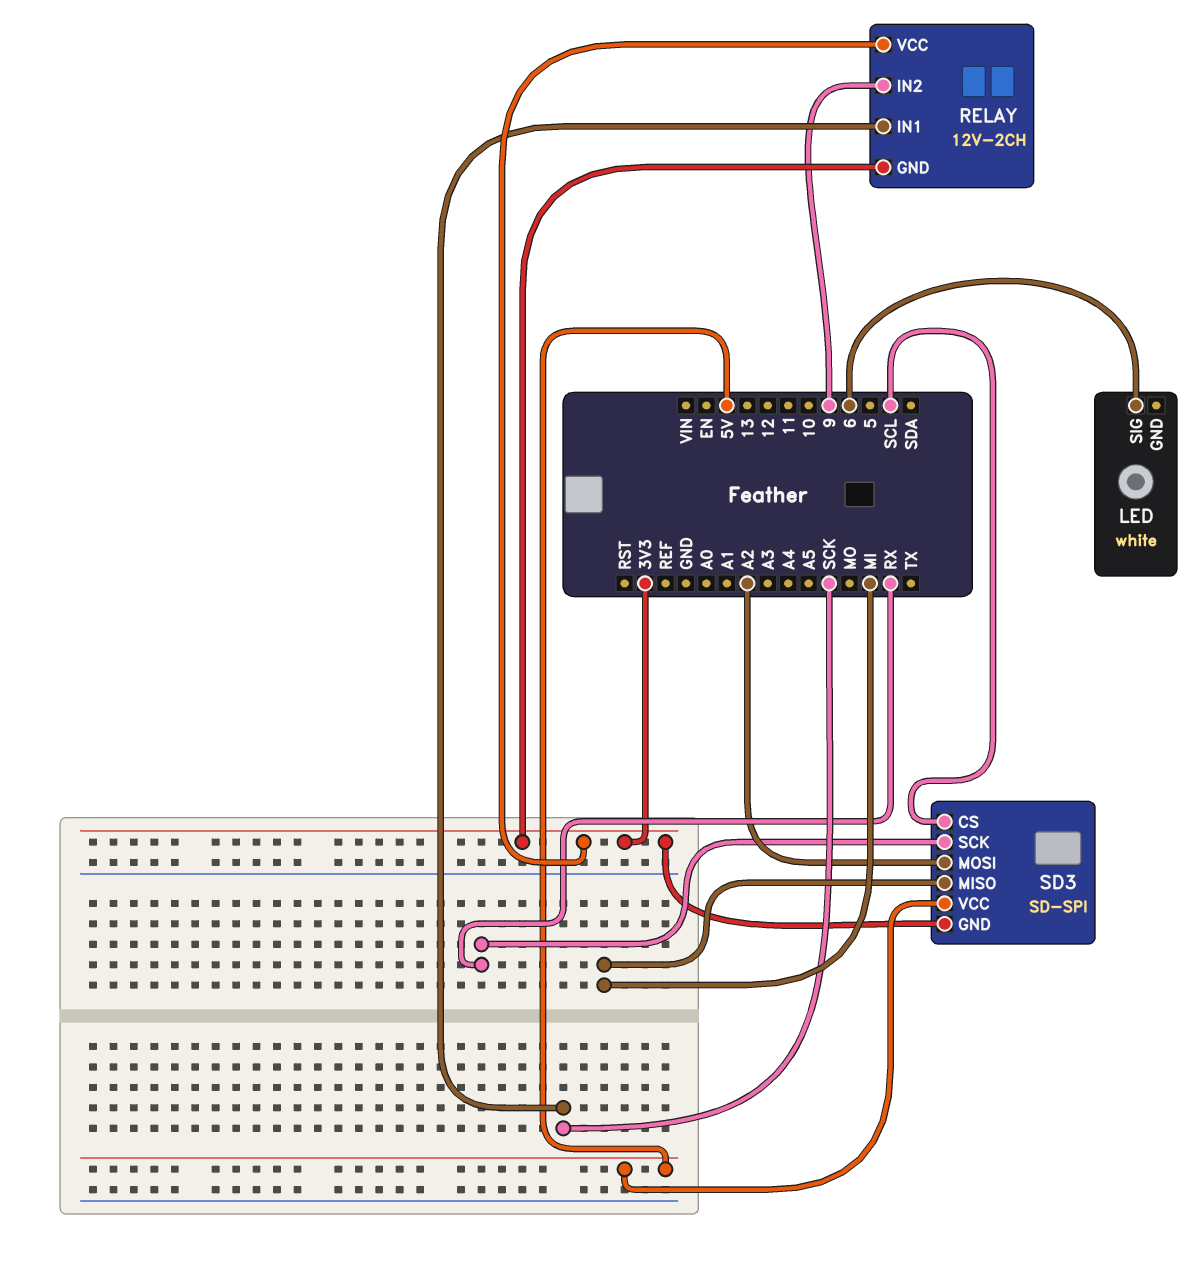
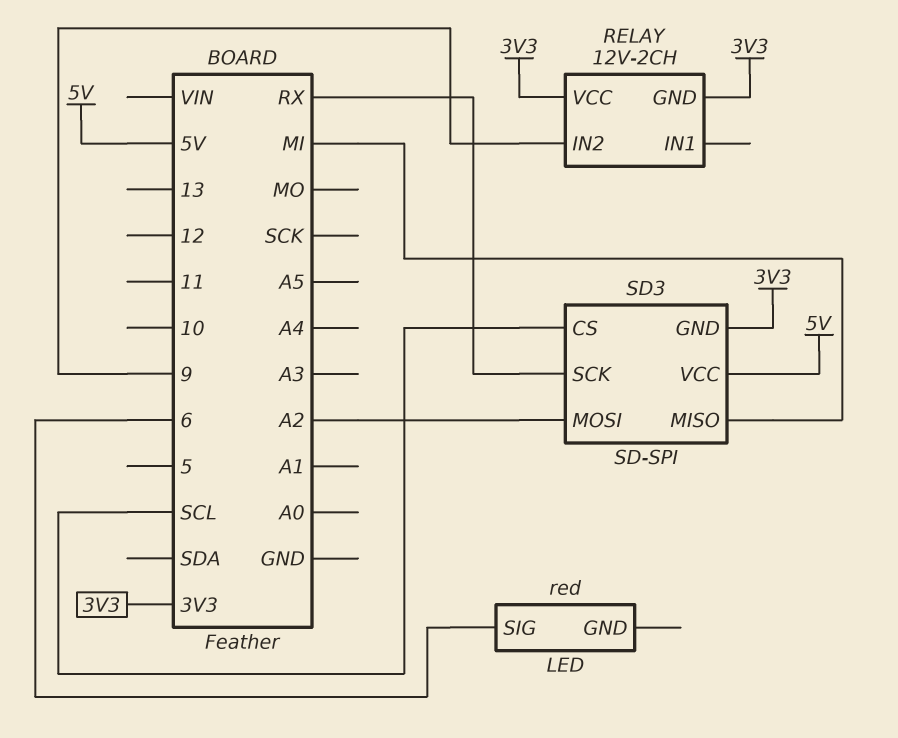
LED: white -> red
RELAY pin IN1: SCK -> none

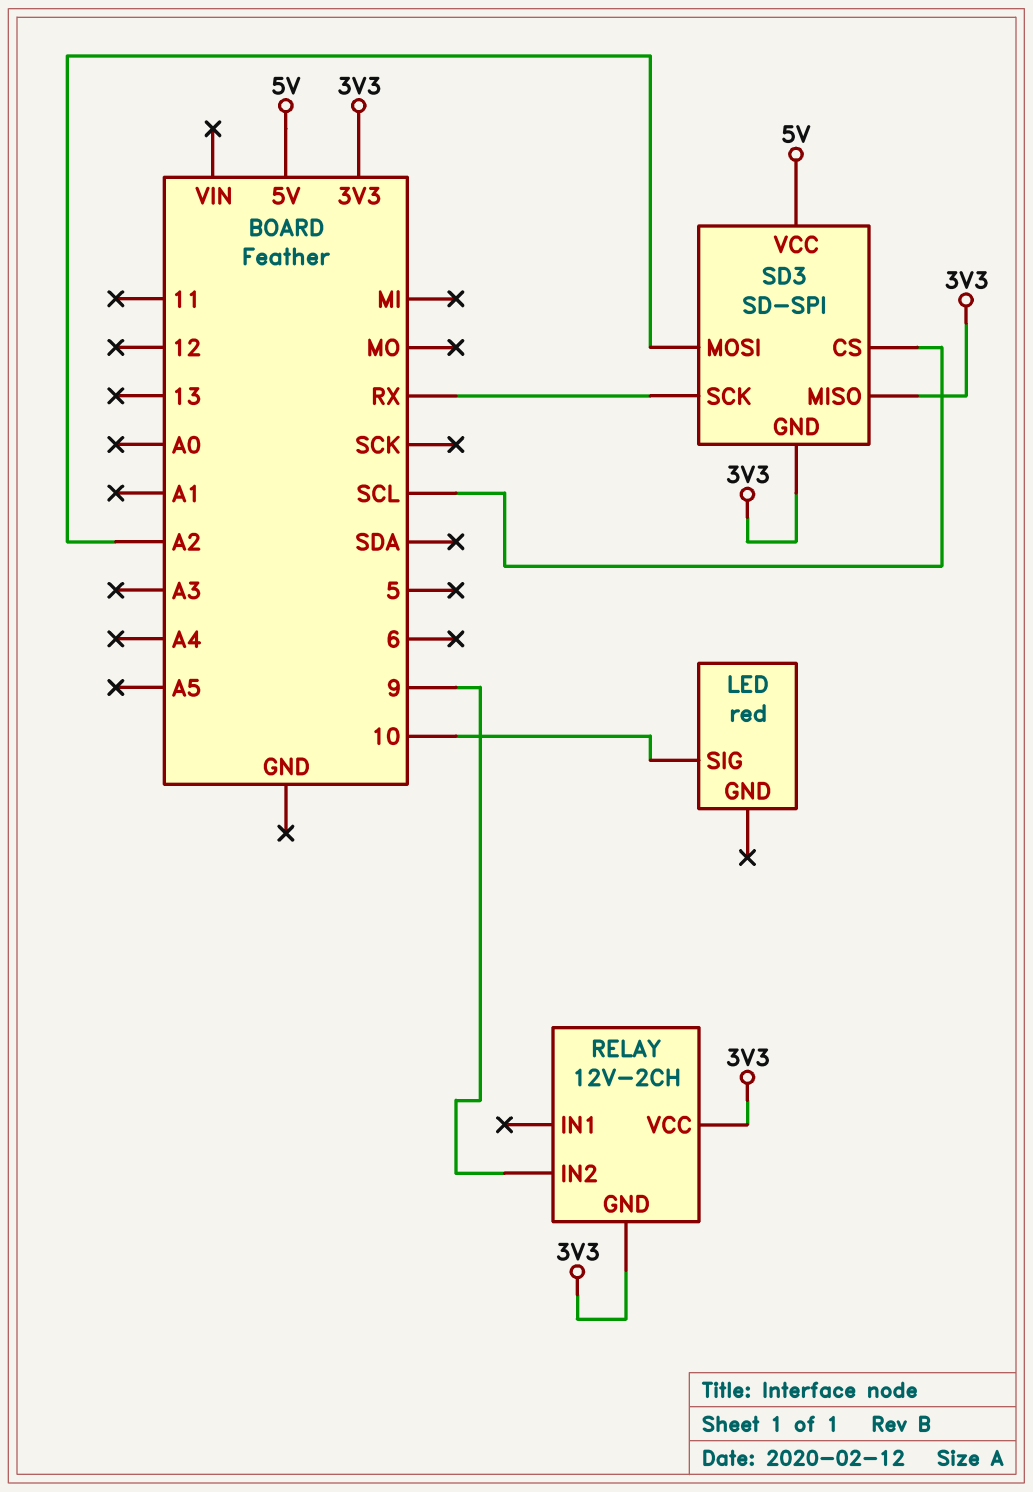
LED pin SIG: 6 -> 10
SD3 pin MISO: MI -> 3V3

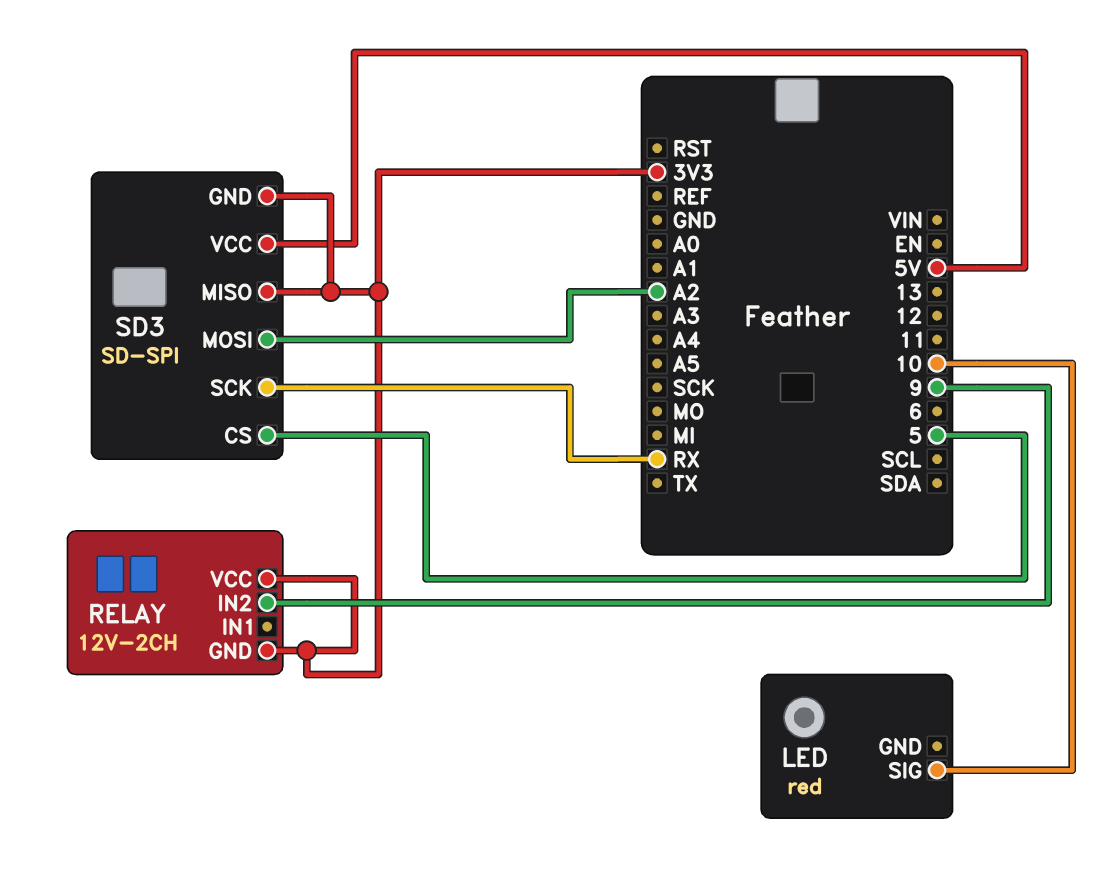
SD3 pin CS: SCL -> 5

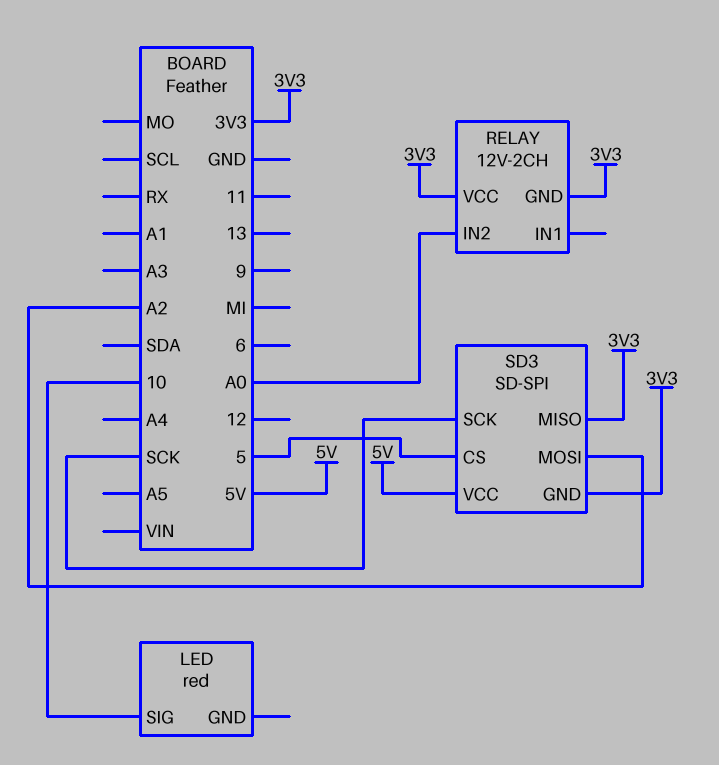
RELAY pin IN2: 9 -> A0
SD3 pin SCK: RX -> SCK

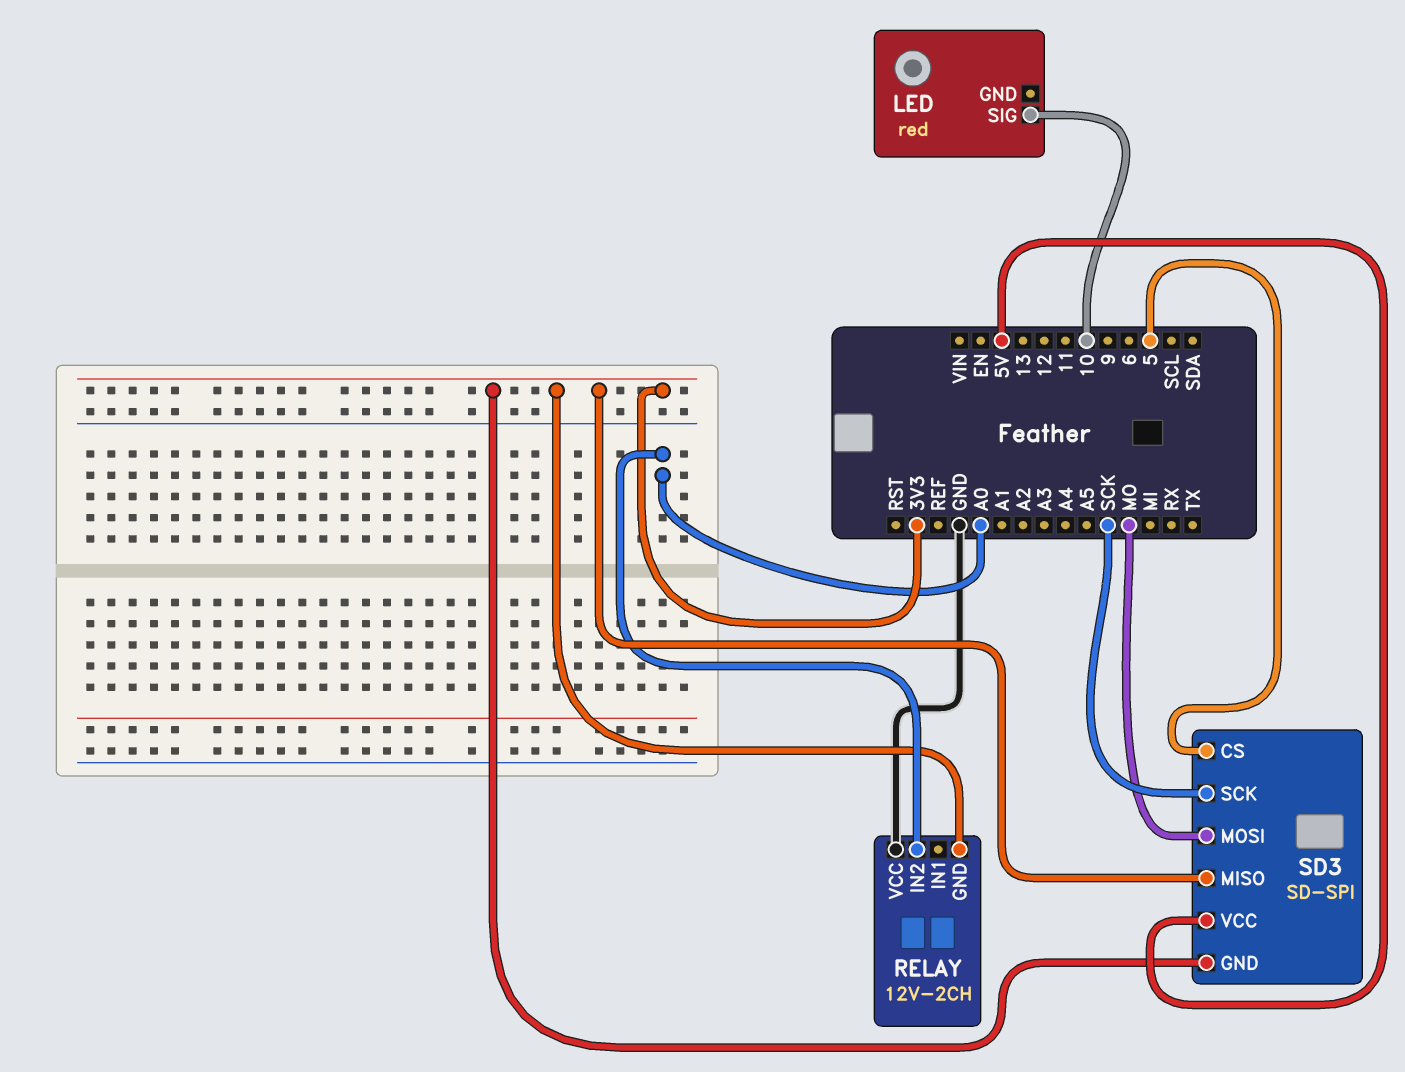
RELAY pin VCC: 3V3 -> GND
SD3 pin MOSI: A2 -> MO

